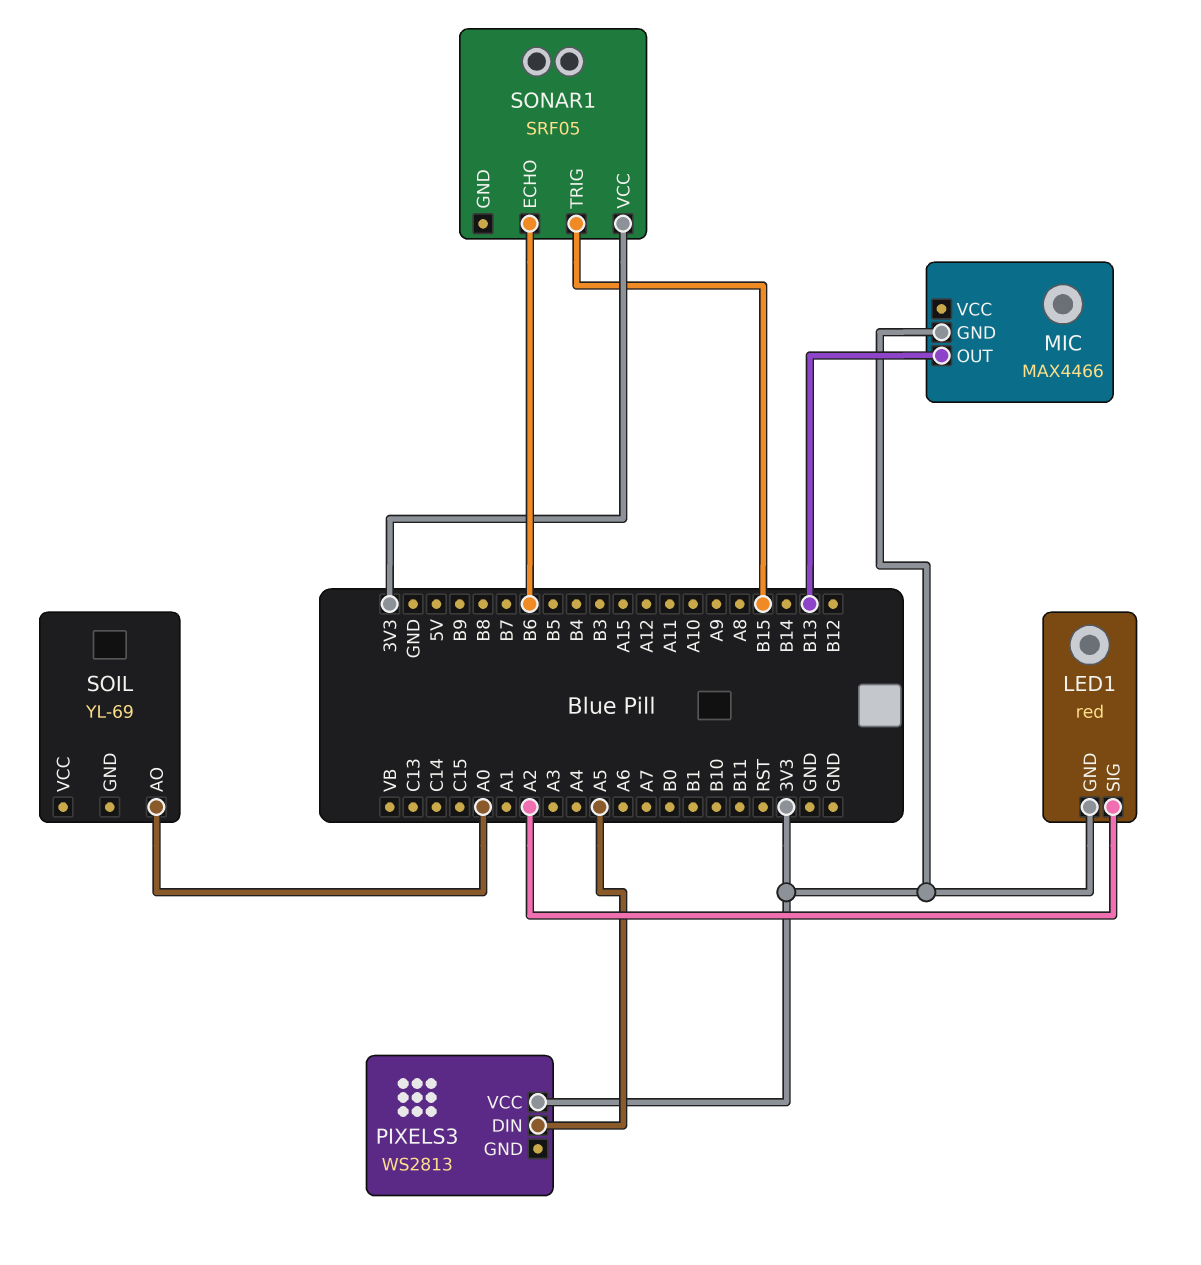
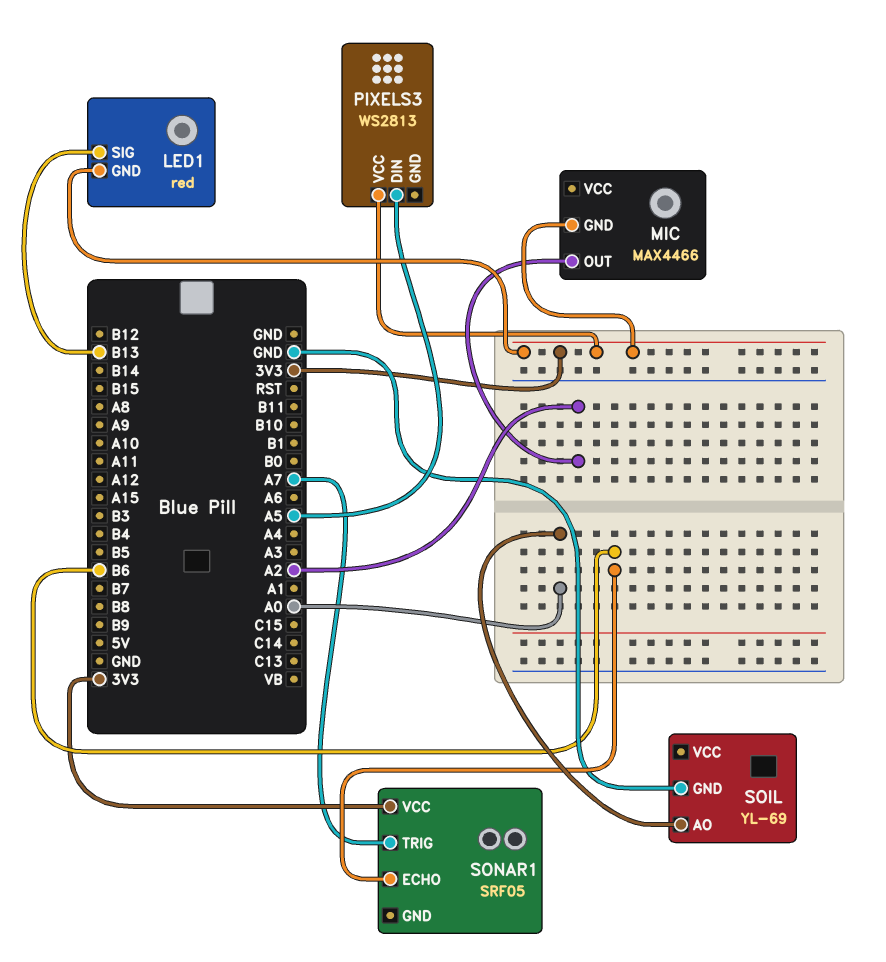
LED1 pin SIG: A2 -> B13
MIC pin OUT: B13 -> A2
SOIL pin GND: none -> GND
SONAR1 pin TRIG: B15 -> A7

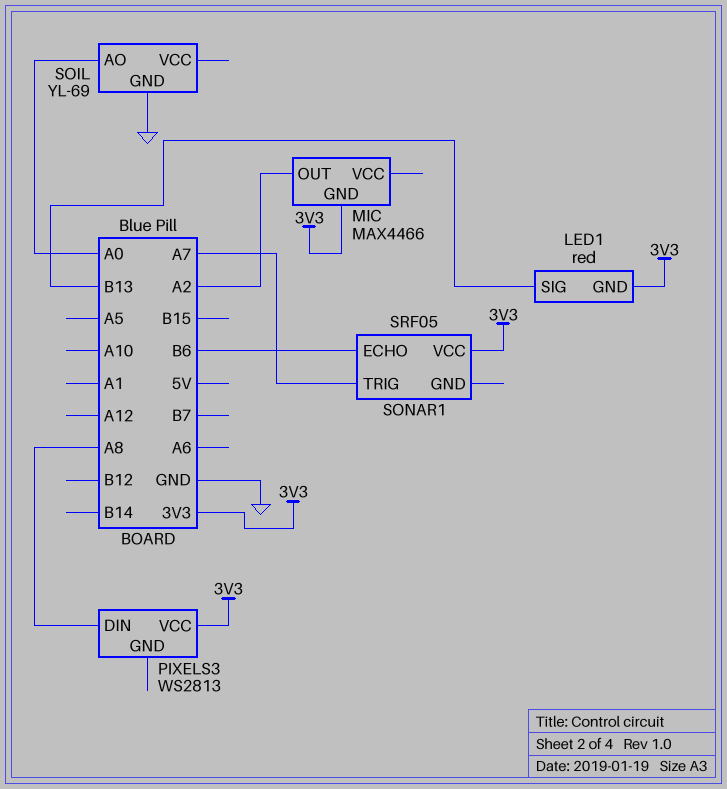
PIXELS3 pin DIN: A5 -> A8

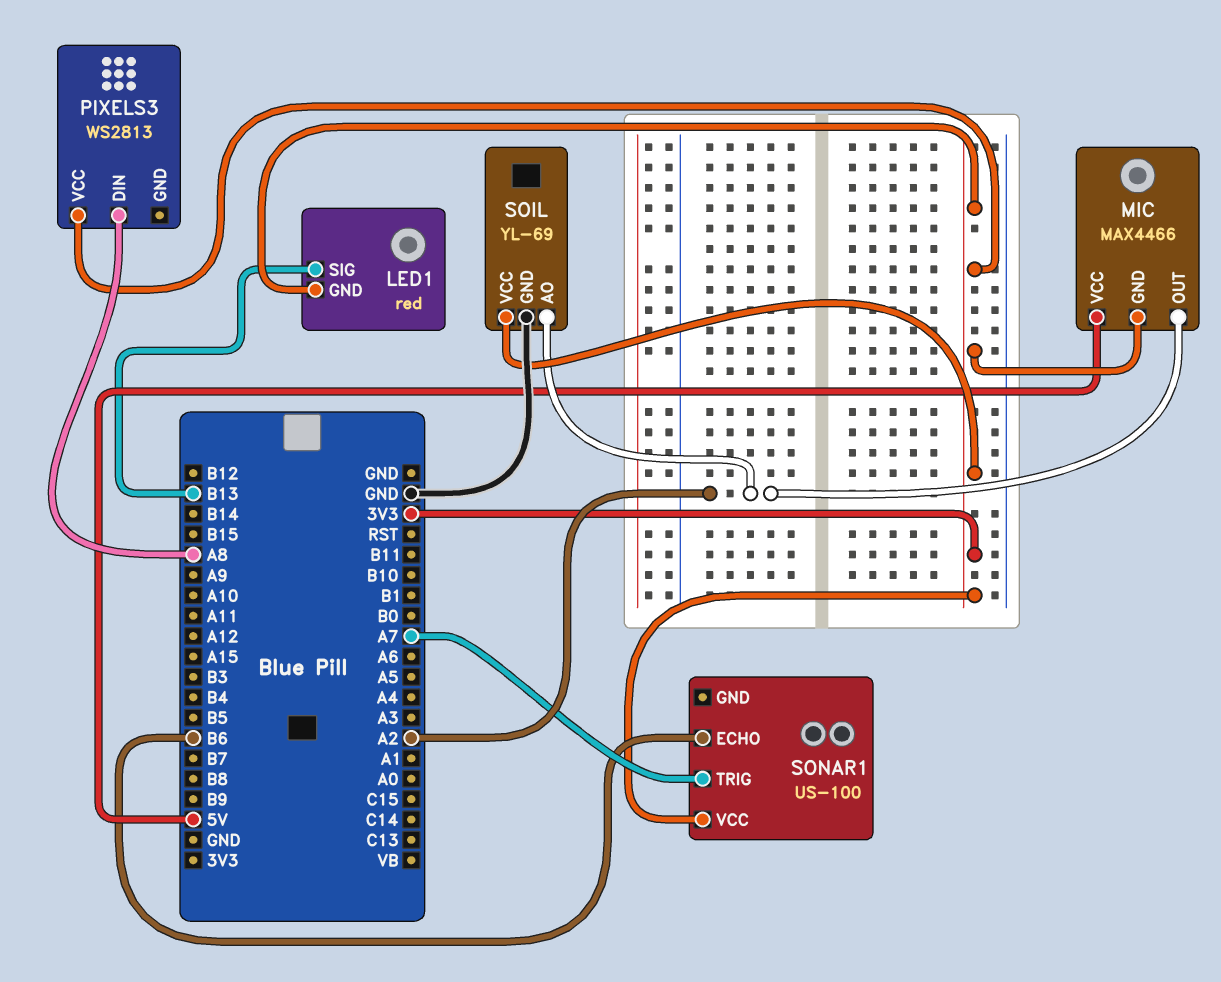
MIC pin VCC: none -> 5V
SOIL pin AO: A0 -> A2
SOIL pin VCC: none -> 3V3
SONAR1: SRF05 -> US-100

